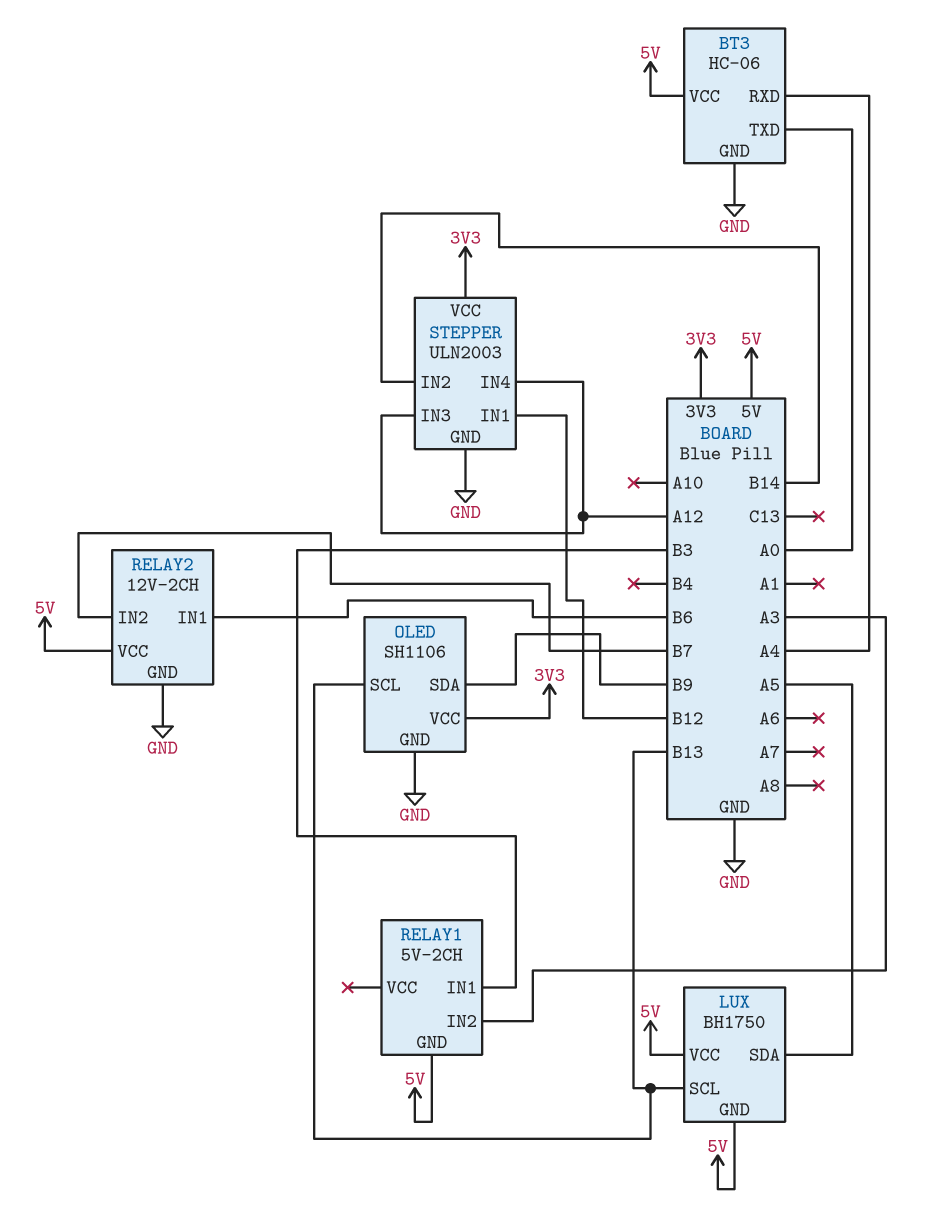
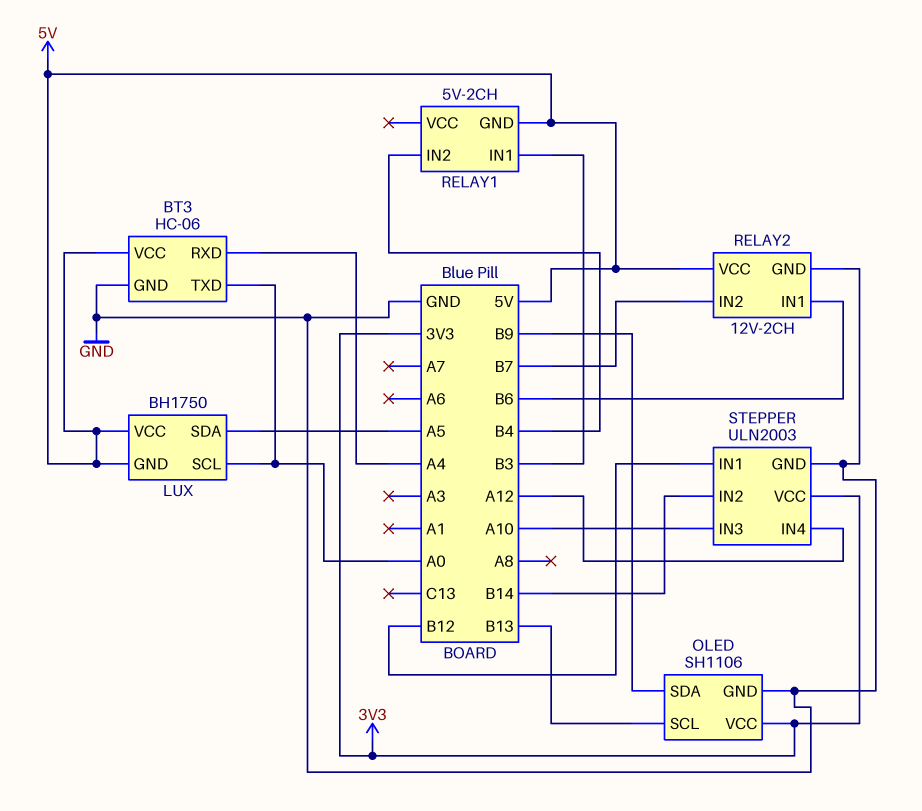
LUX pin SCL: B13 -> A0
RELAY1 pin IN2: A3 -> B4
STEPPER pin IN3: A12 -> A10

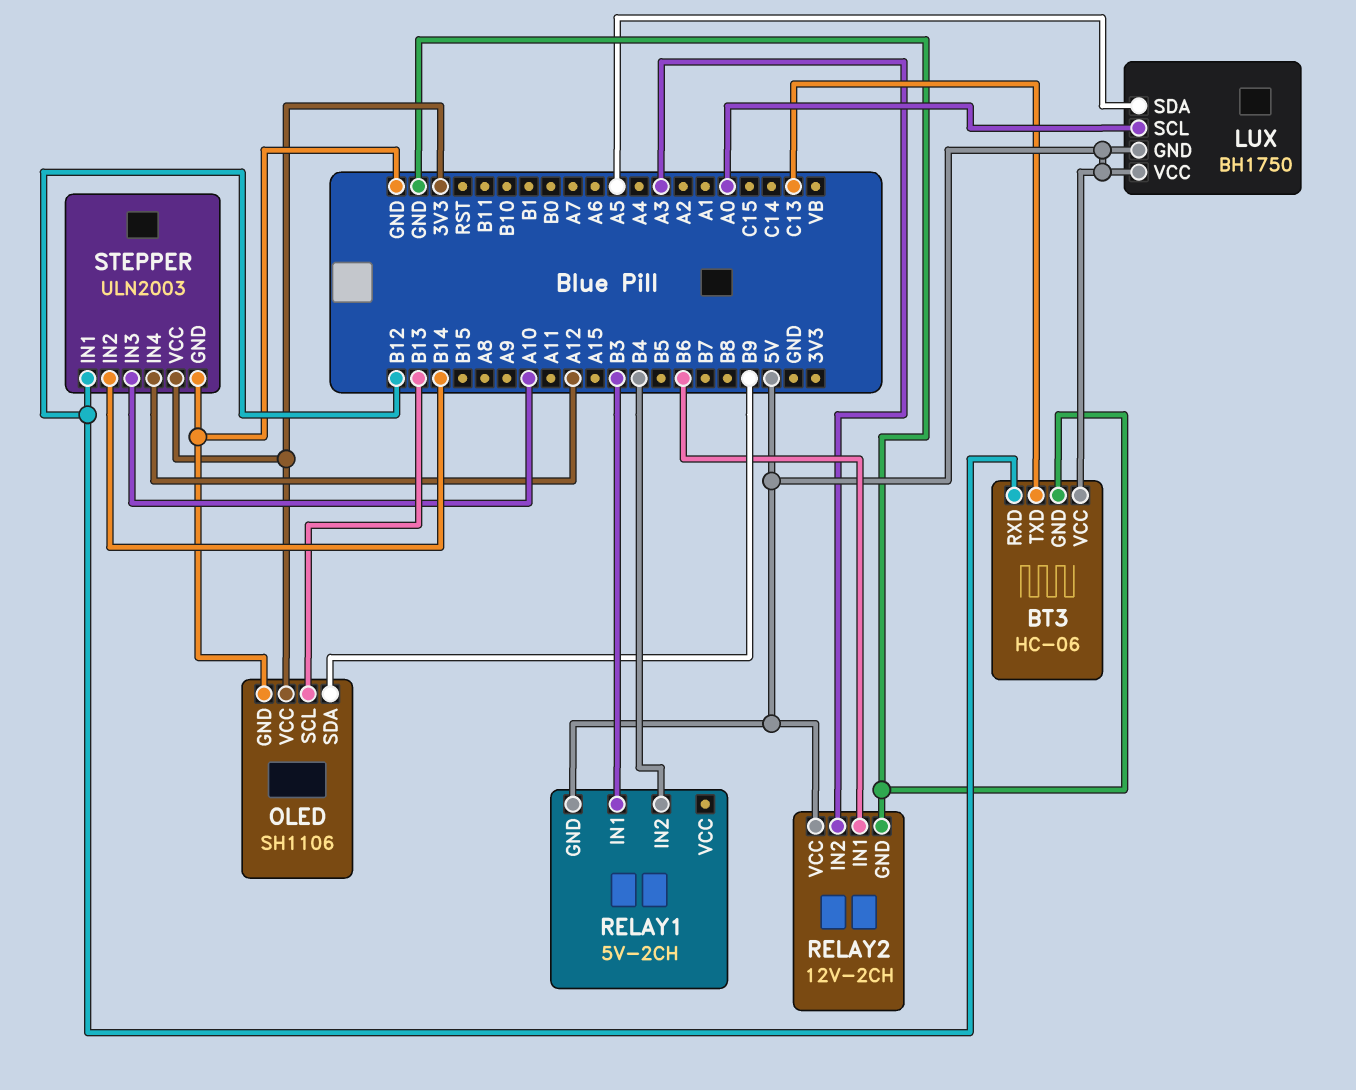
BT3 pin RXD: A4 -> B12
BT3 pin TXD: A0 -> C13
RELAY2 pin IN2: B7 -> A3

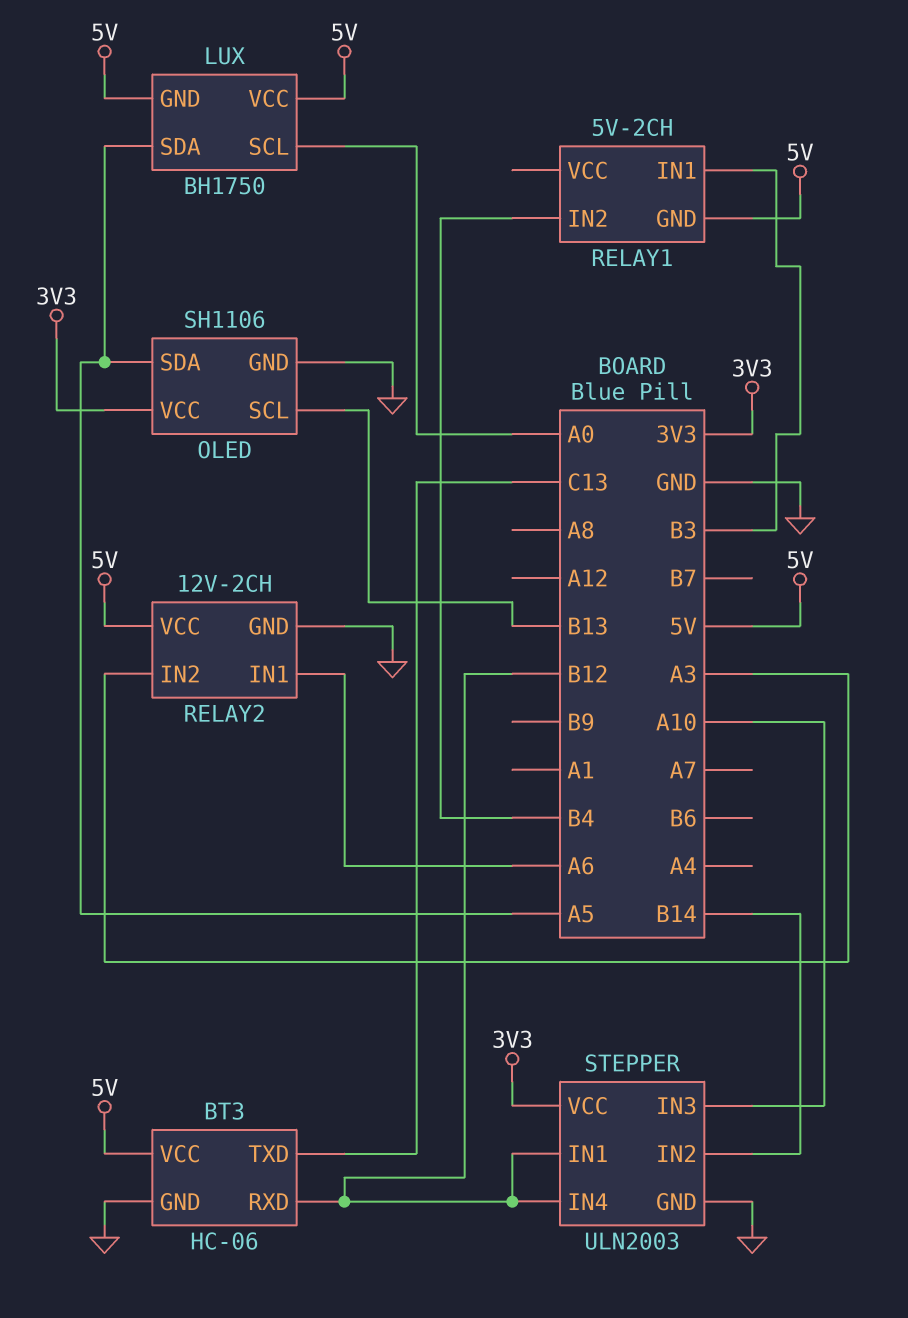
OLED pin SDA: B9 -> A5
RELAY2 pin IN1: B6 -> A6
STEPPER pin IN4: A12 -> B12

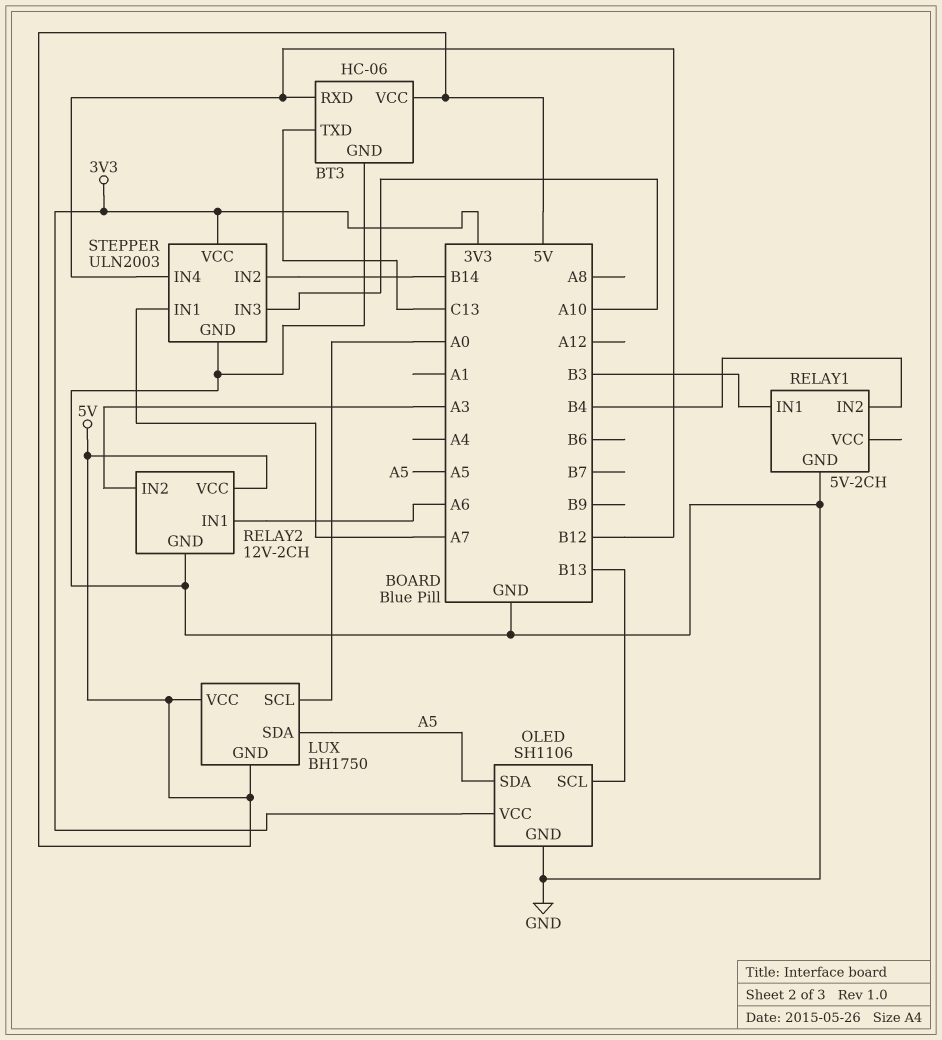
RELAY1 pin GND: 5V -> GND
STEPPER pin IN1: B12 -> A7

